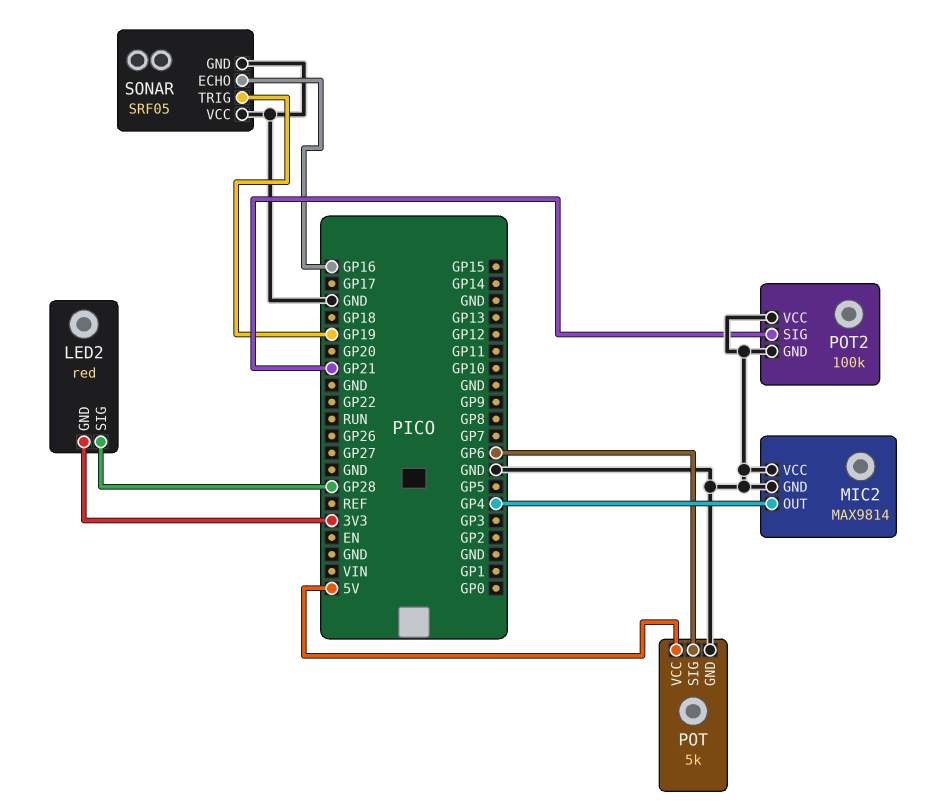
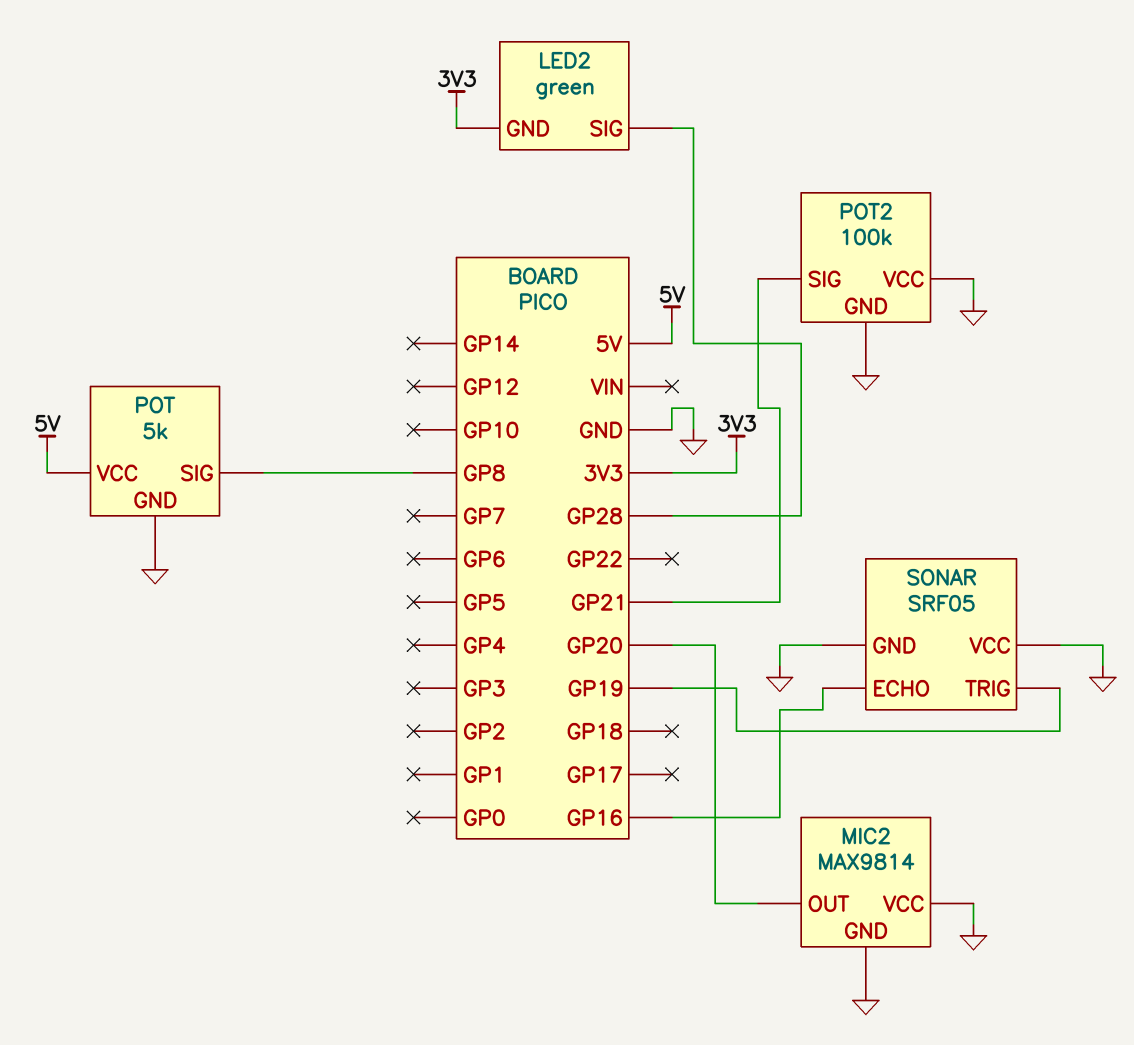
LED2: red -> green
MIC2 pin OUT: GP4 -> GP20
POT pin SIG: GP6 -> GP8

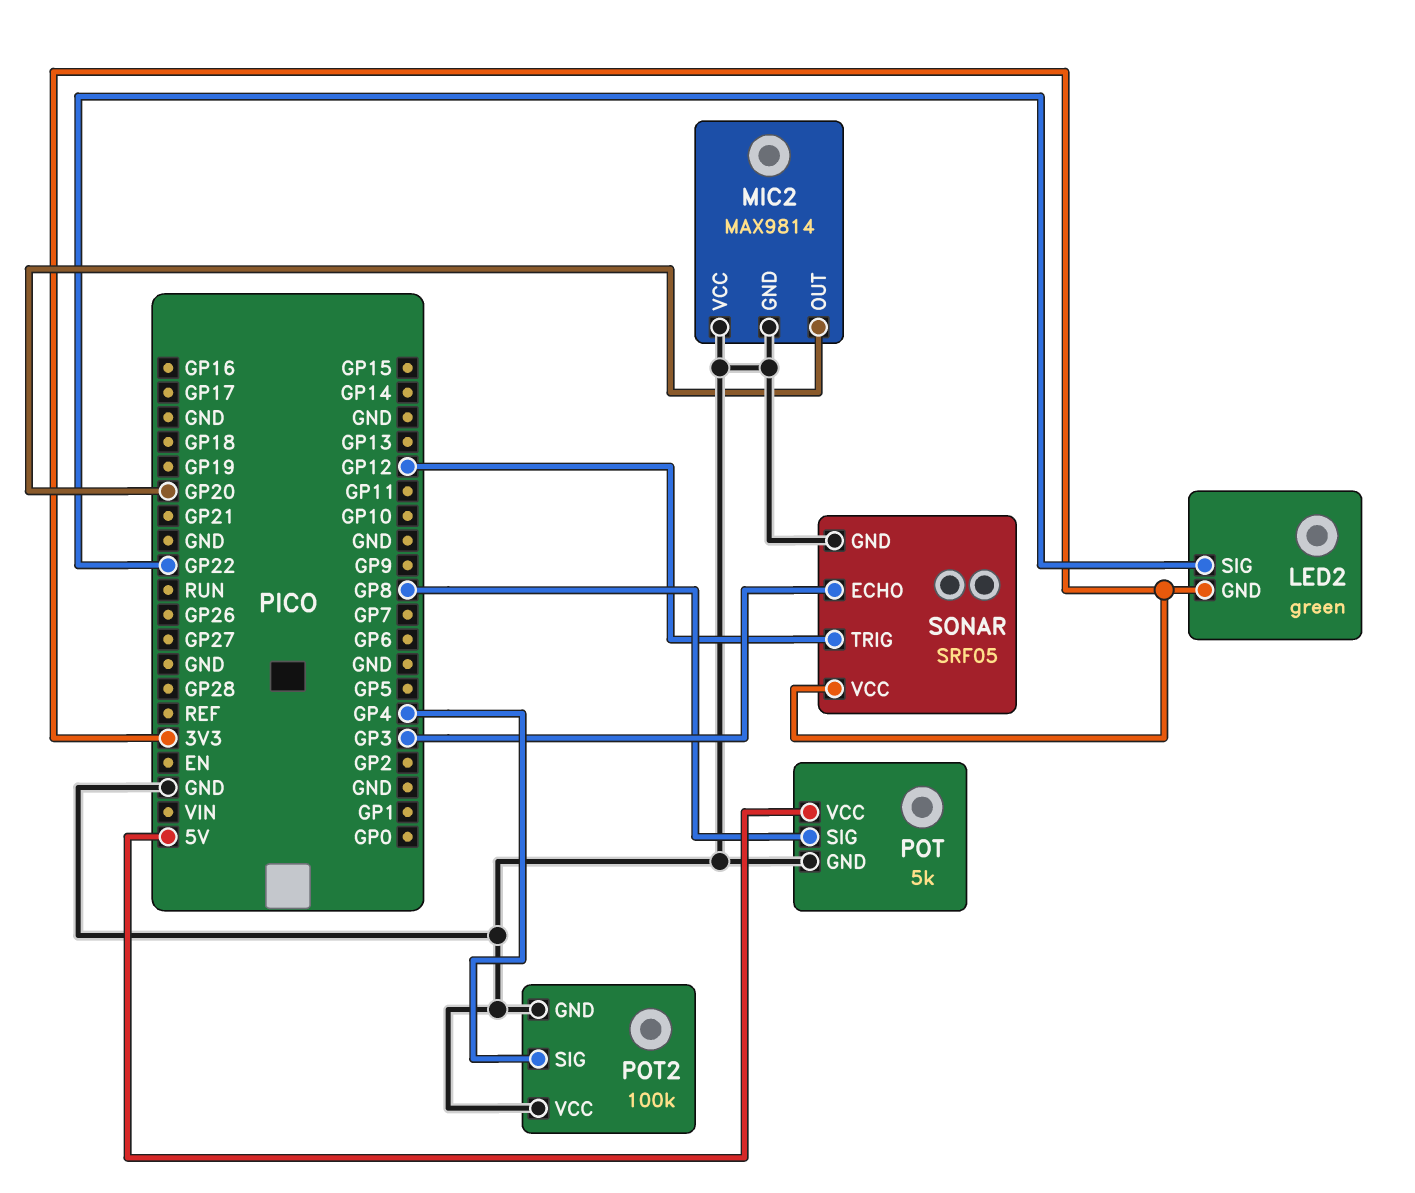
LED2 pin SIG: GP28 -> GP22
POT2 pin SIG: GP21 -> GP4
SONAR pin ECHO: GP16 -> GP3
SONAR pin TRIG: GP19 -> GP12
SONAR pin VCC: GND -> 3V3

